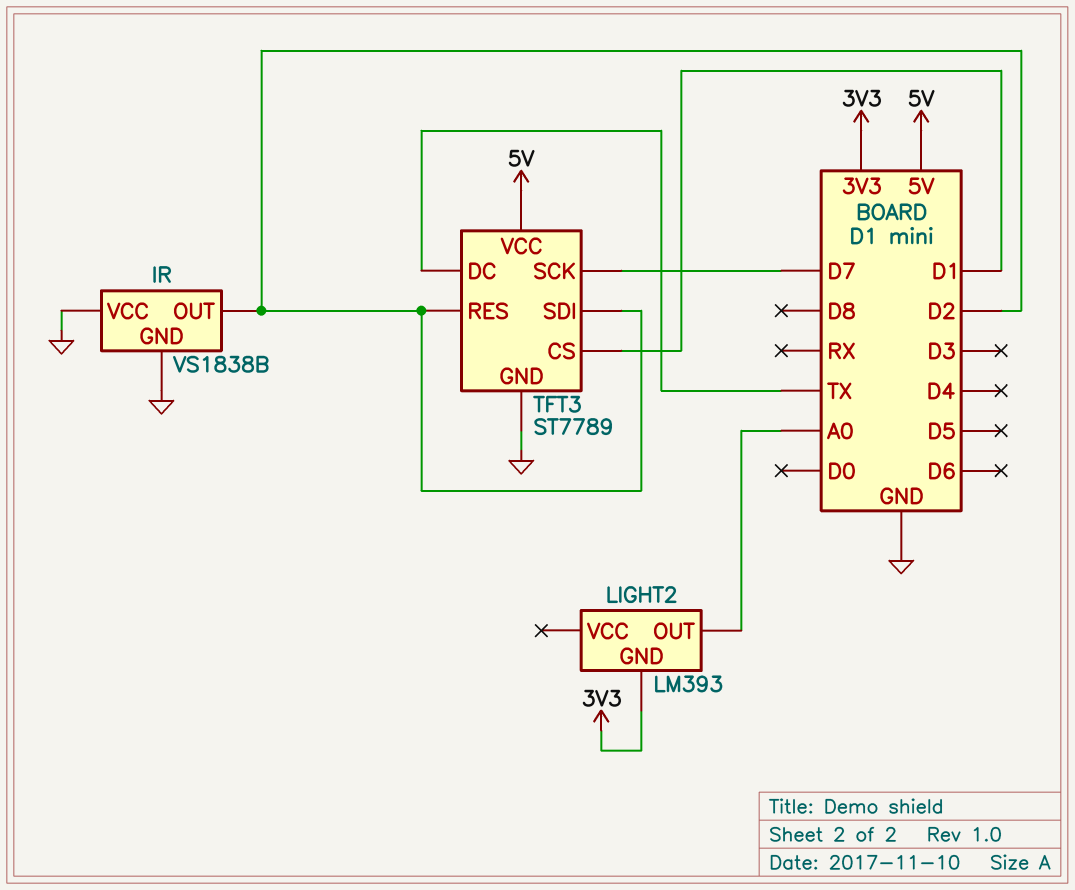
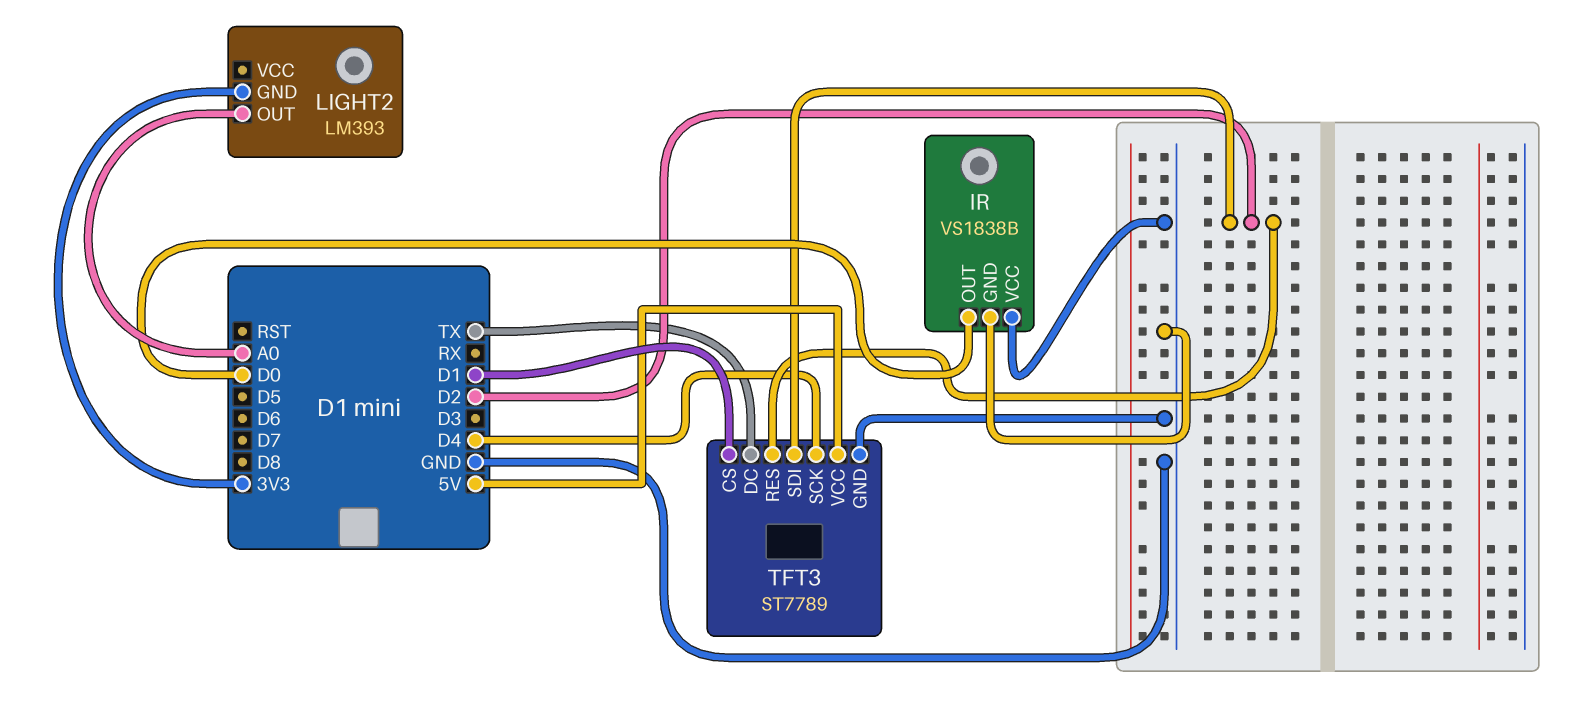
IR pin OUT: D2 -> D0
TFT3 pin SCK: D7 -> D4

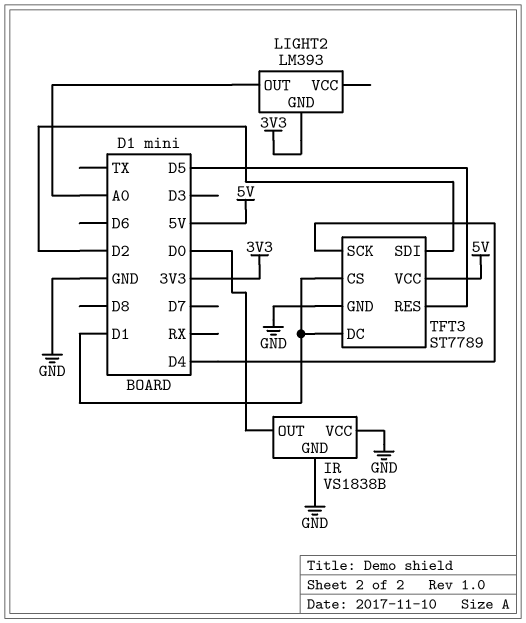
TFT3 pin DC: TX -> D1
TFT3 pin RES: D2 -> D5

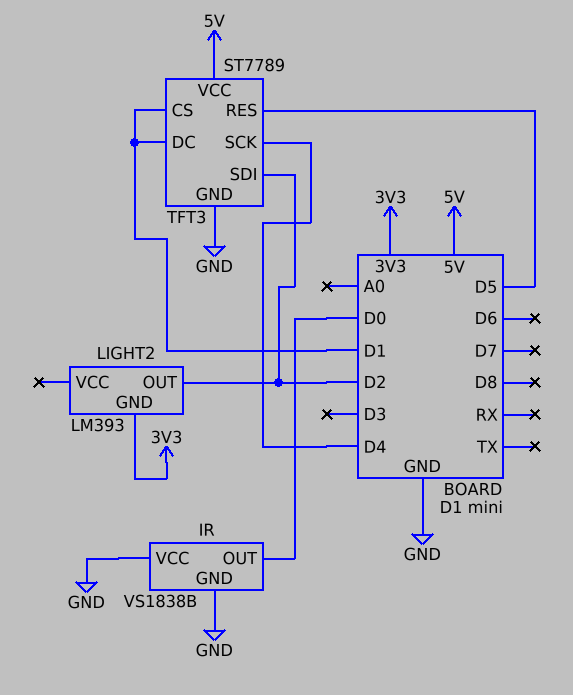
LIGHT2 pin OUT: A0 -> D2

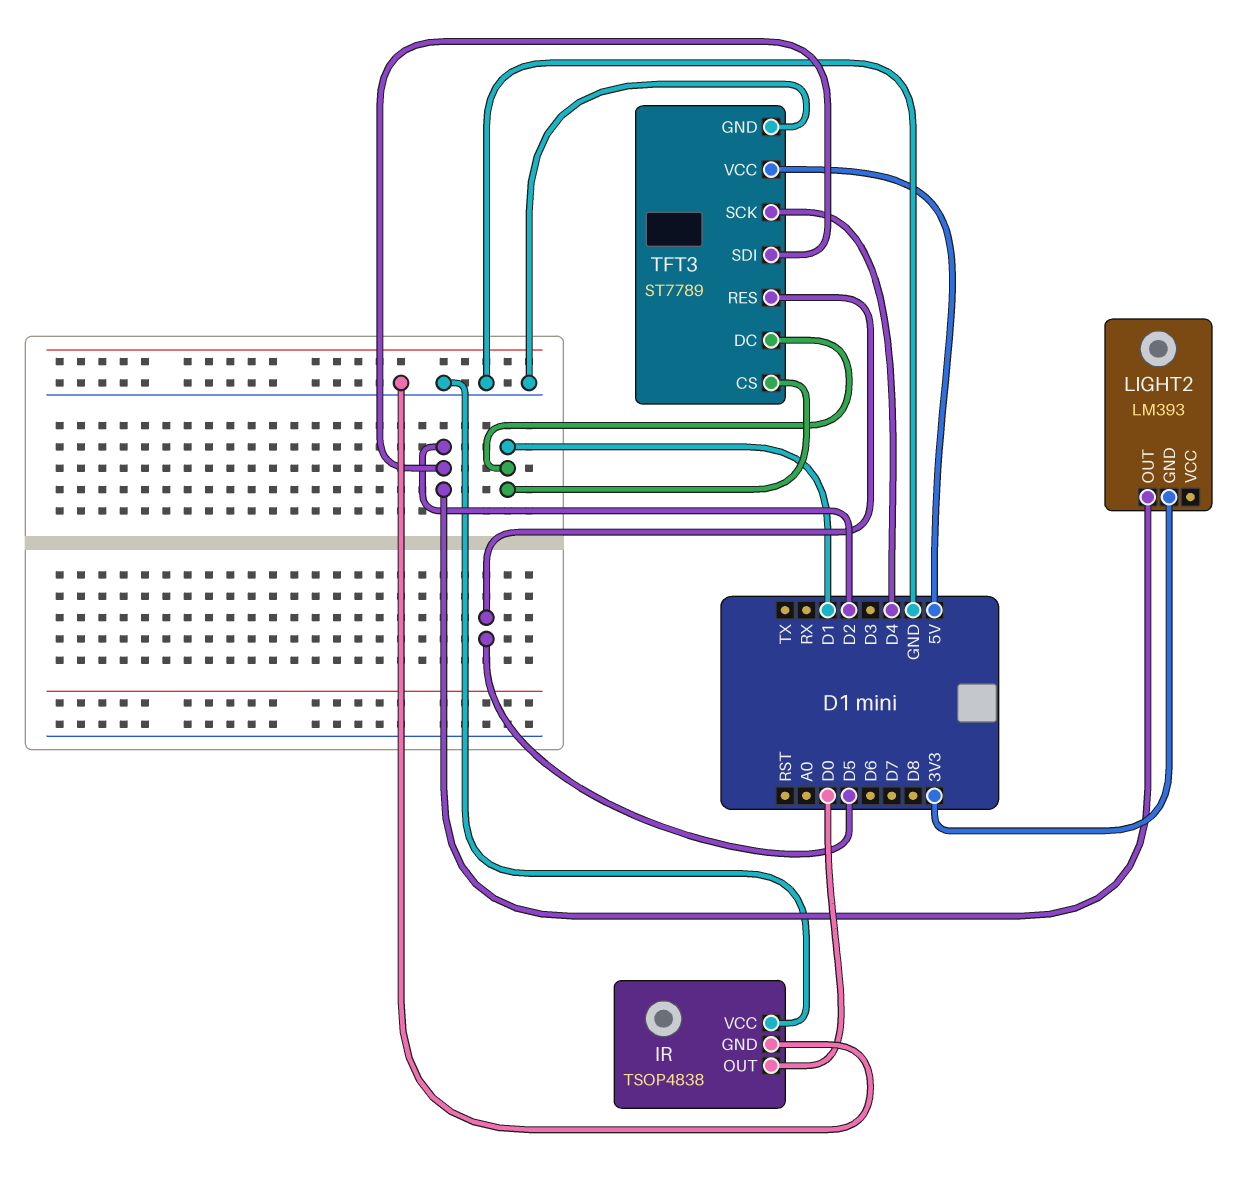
IR: VS1838B -> TSOP4838

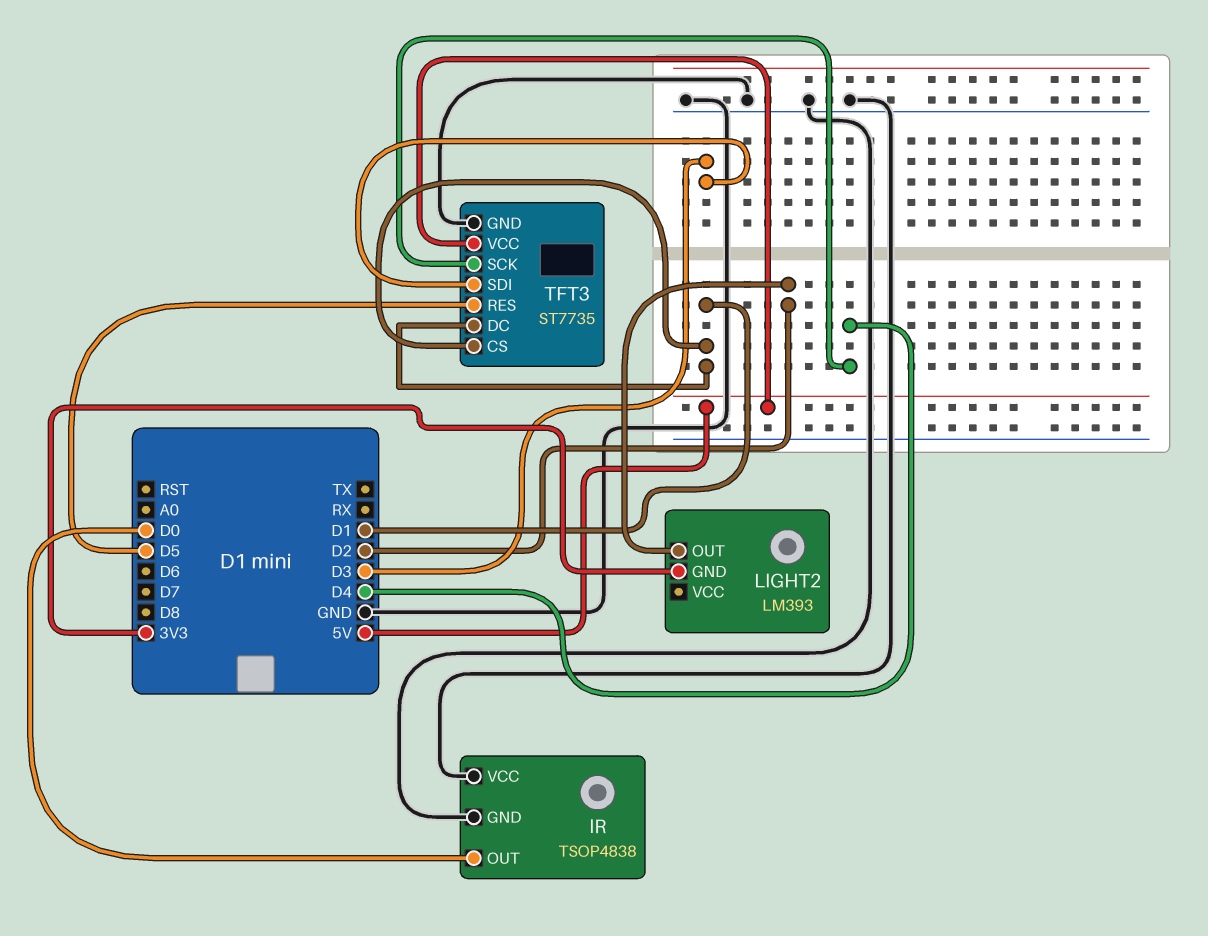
TFT3: ST7789 -> ST7735
TFT3 pin SDI: D2 -> D3

